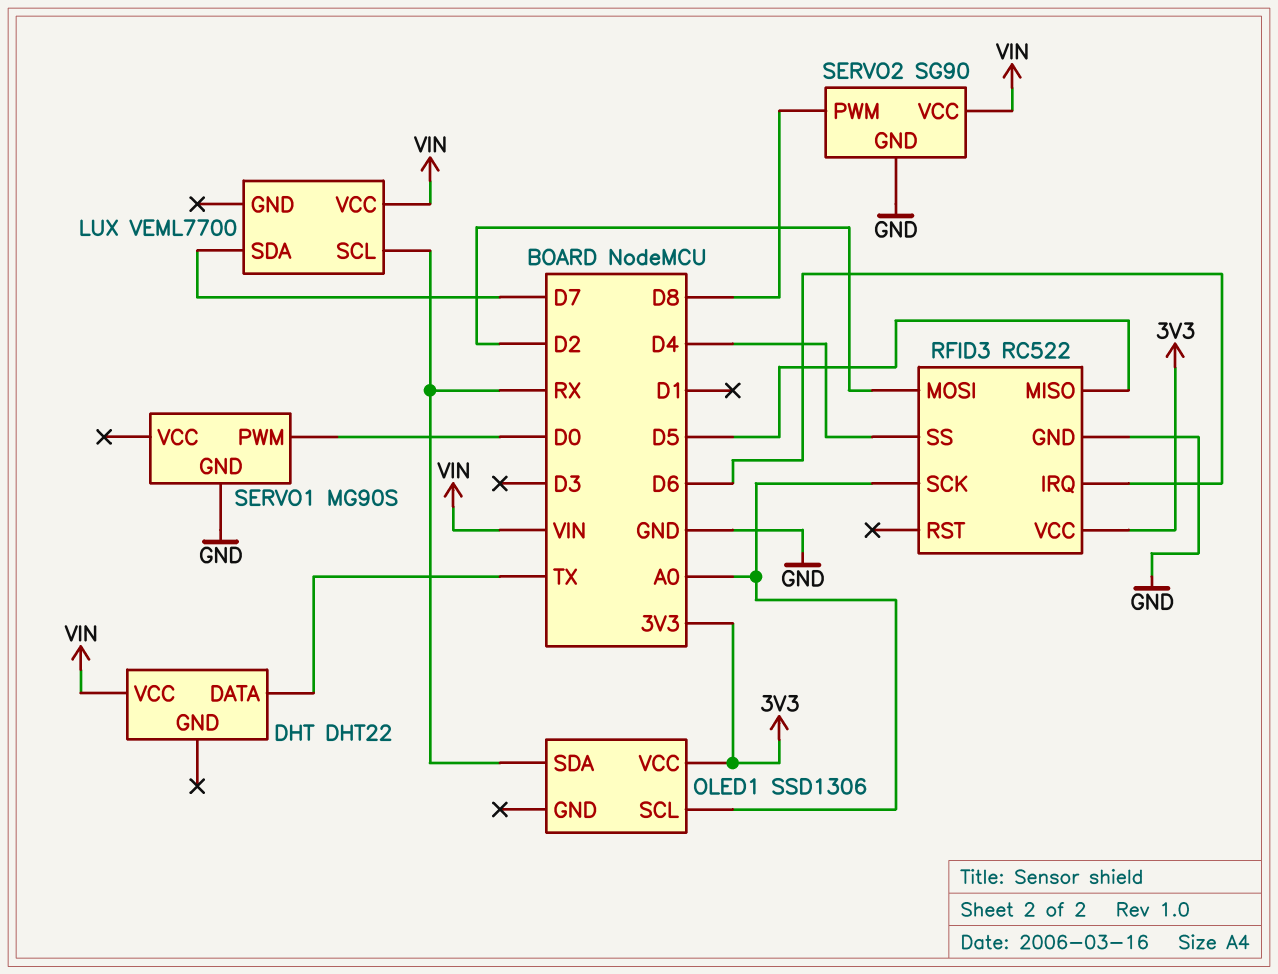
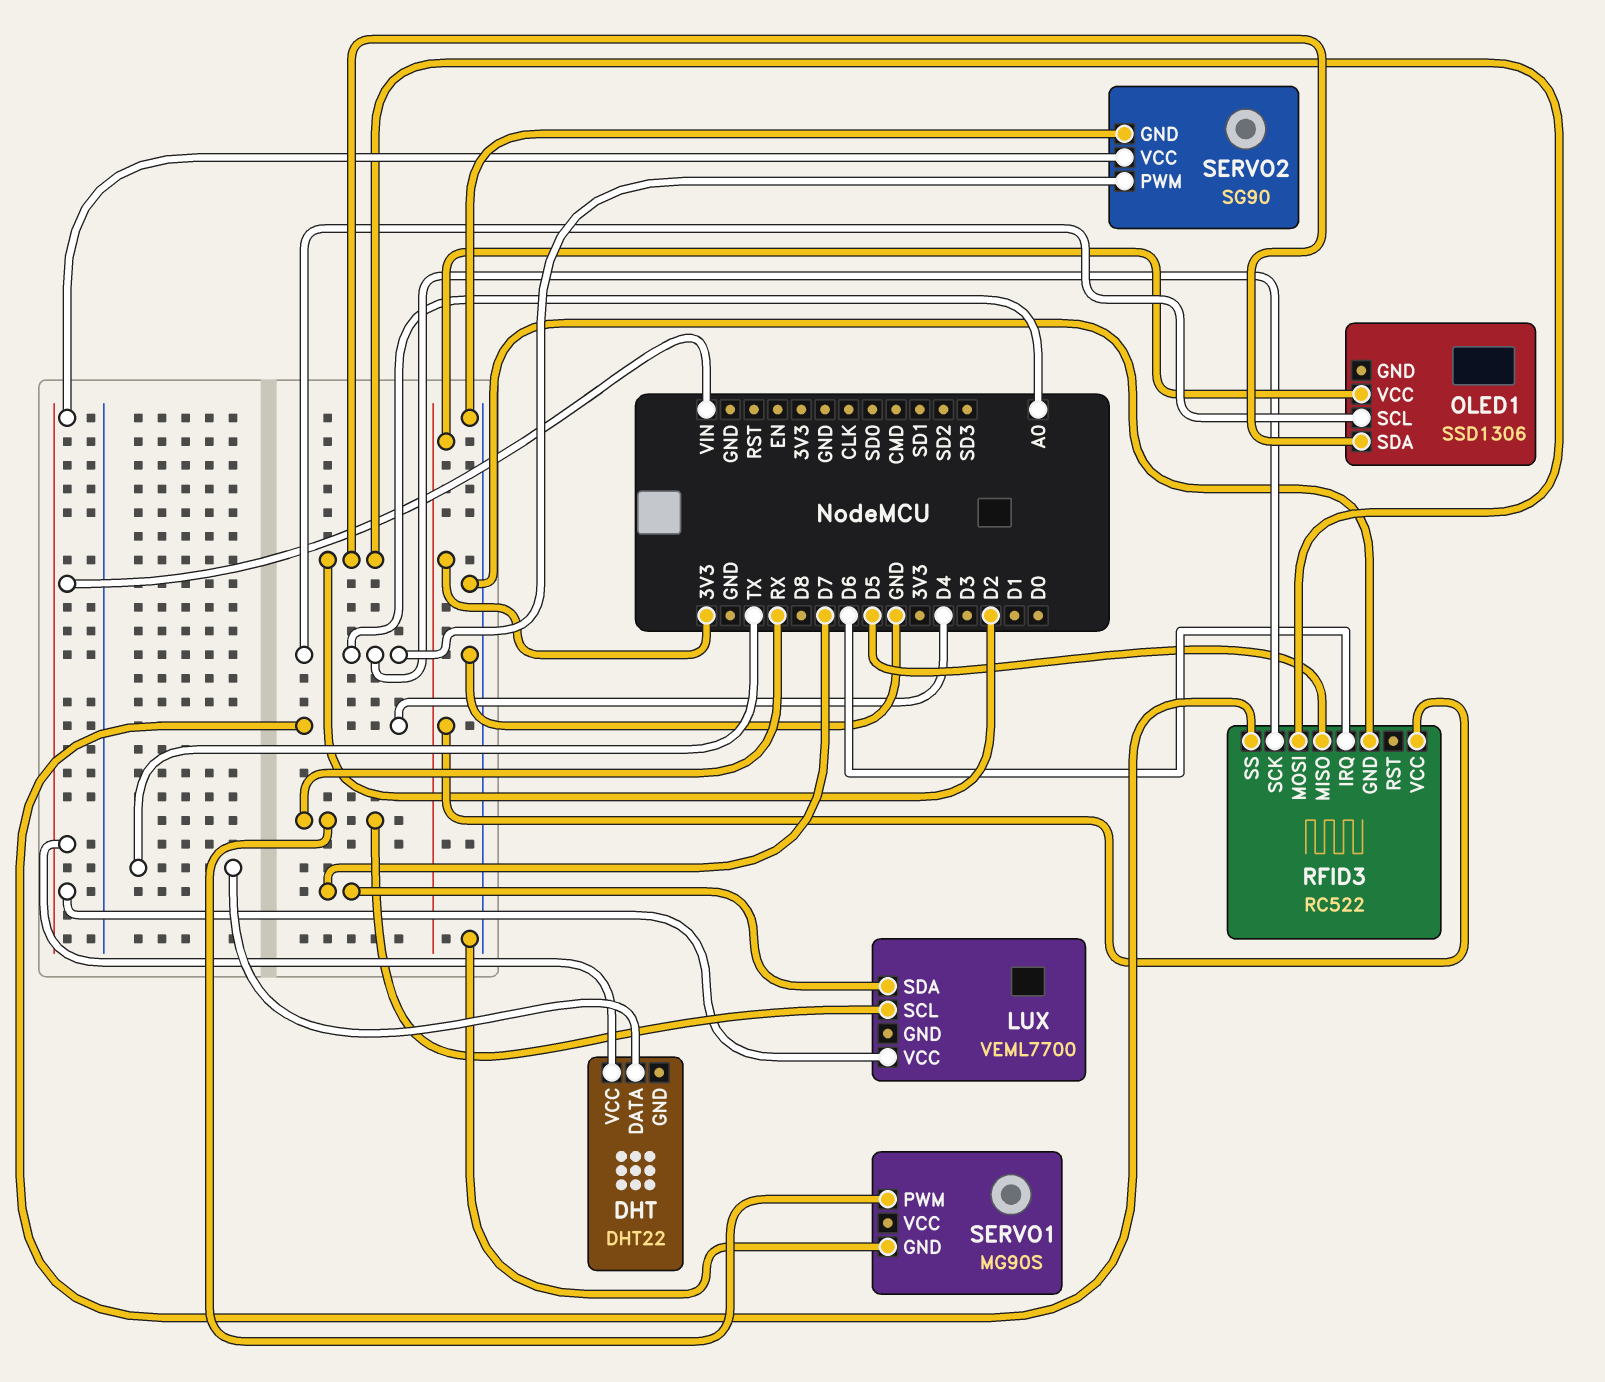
OLED1 pin SDA: RX -> D2
SERVO1 pin PWM: D0 -> RX
SERVO2 pin PWM: D8 -> A0

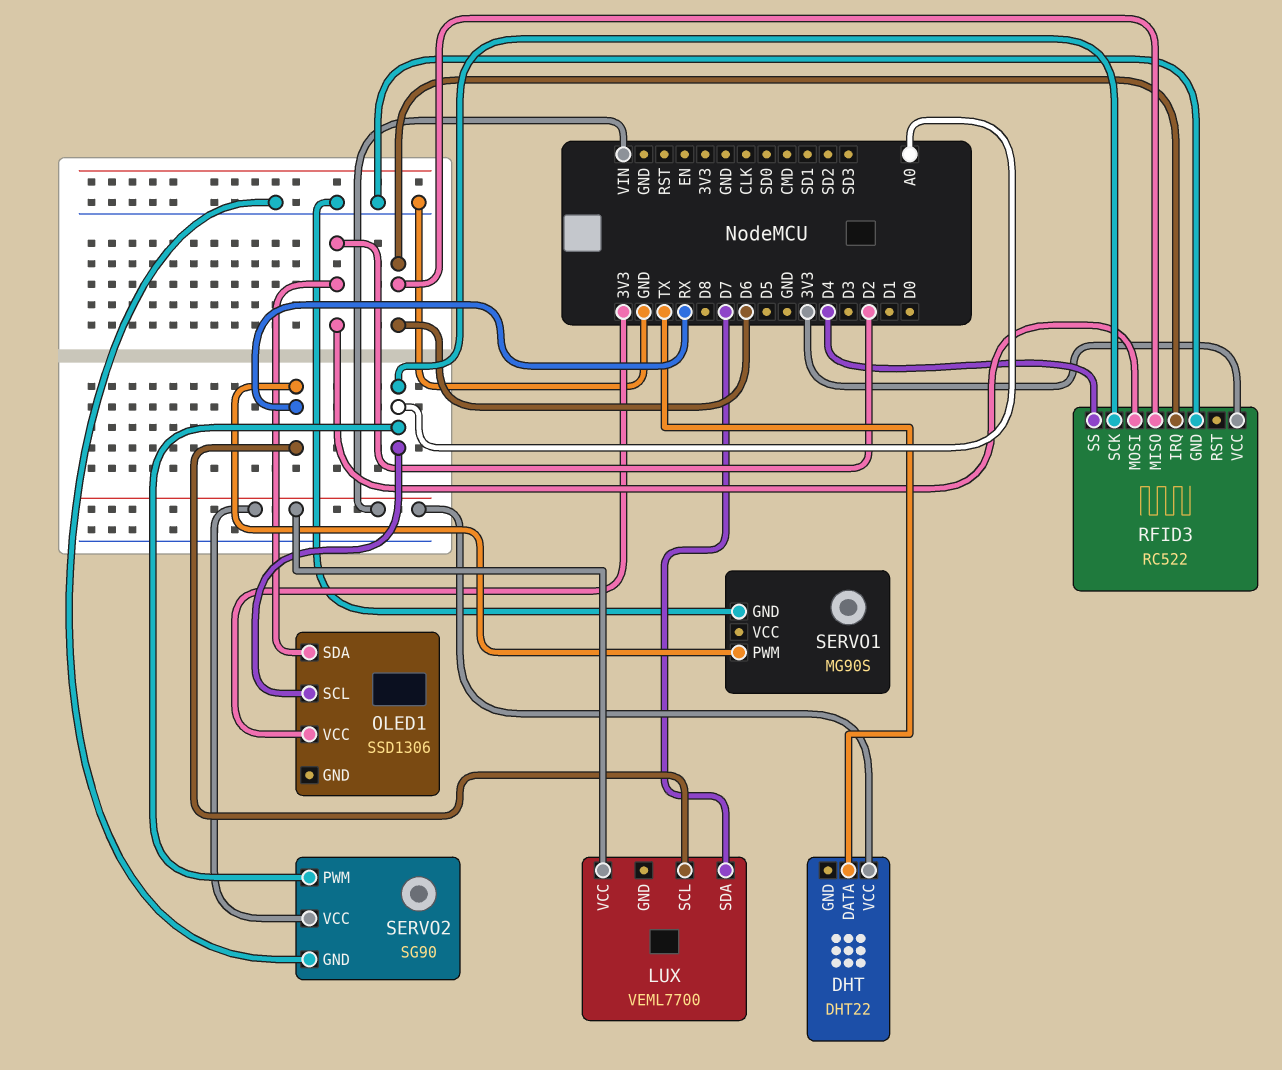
RFID3 pin MISO: D5 -> D6

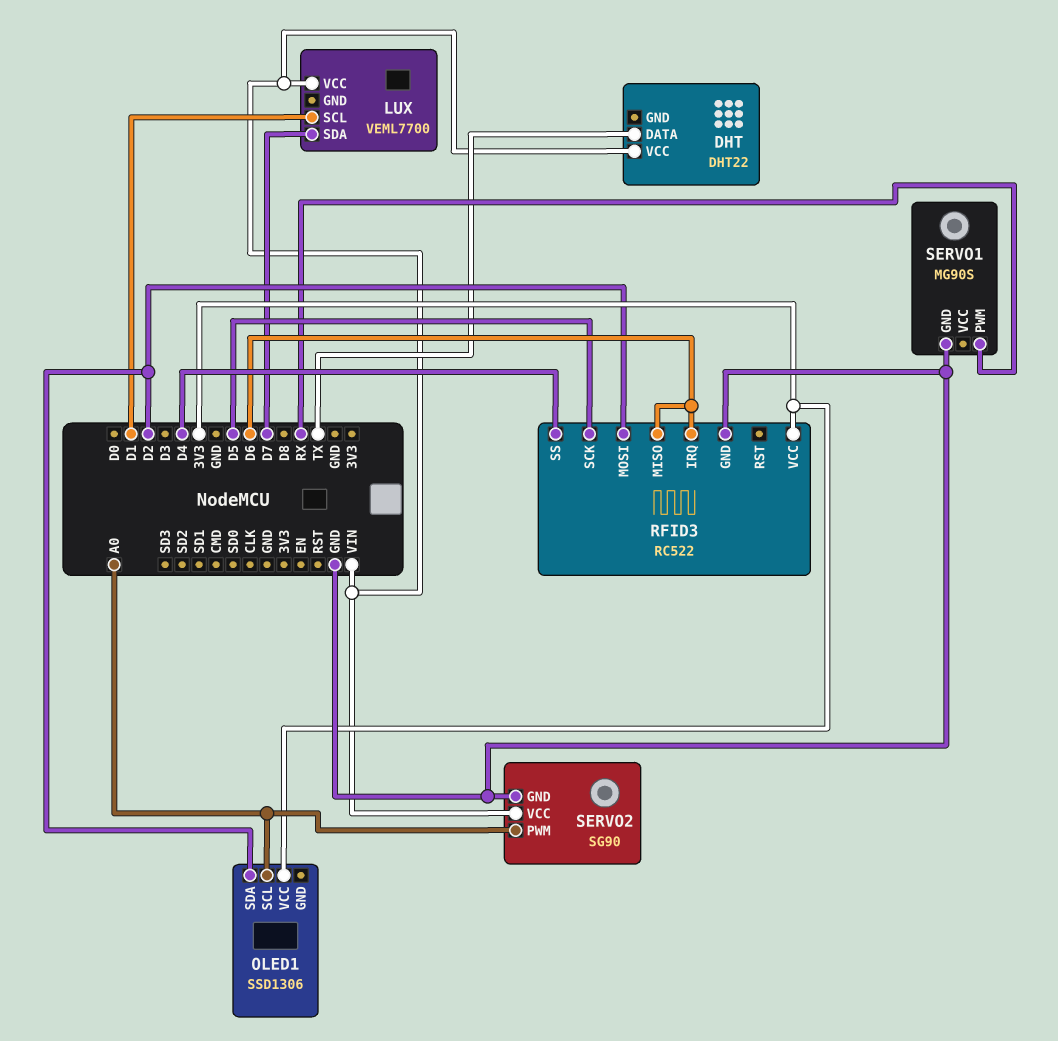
LUX pin SCL: RX -> D1
RFID3 pin SCK: A0 -> D5

